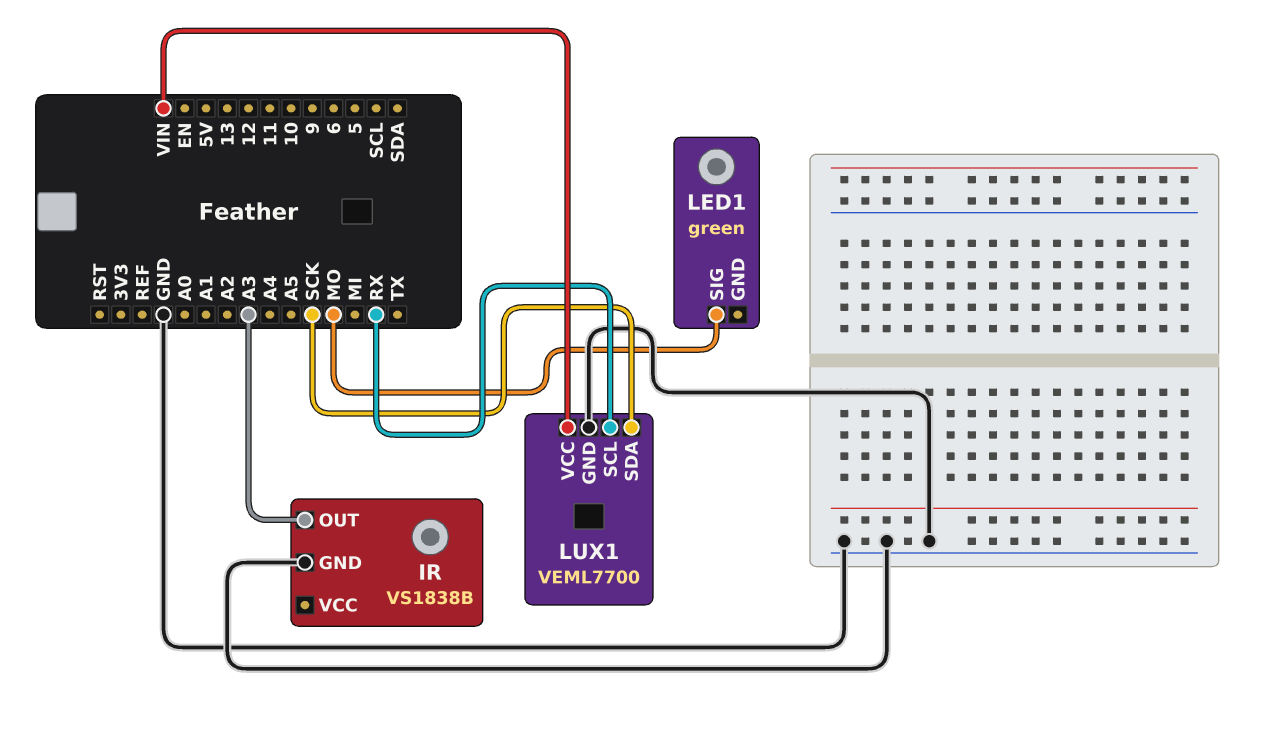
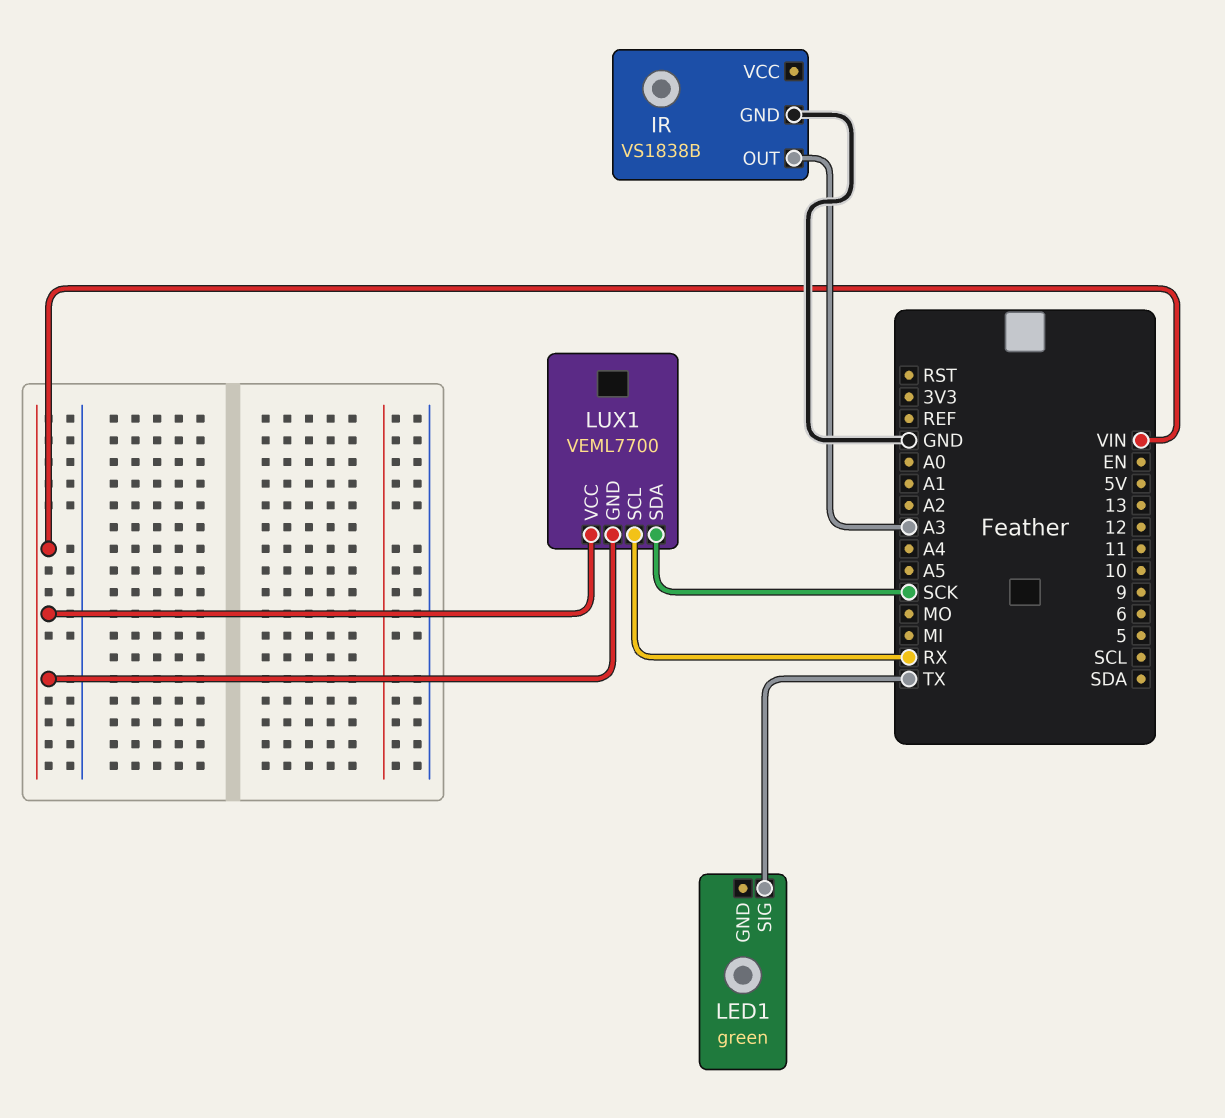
LED1 pin SIG: MO -> TX
LUX1 pin GND: GND -> VIN

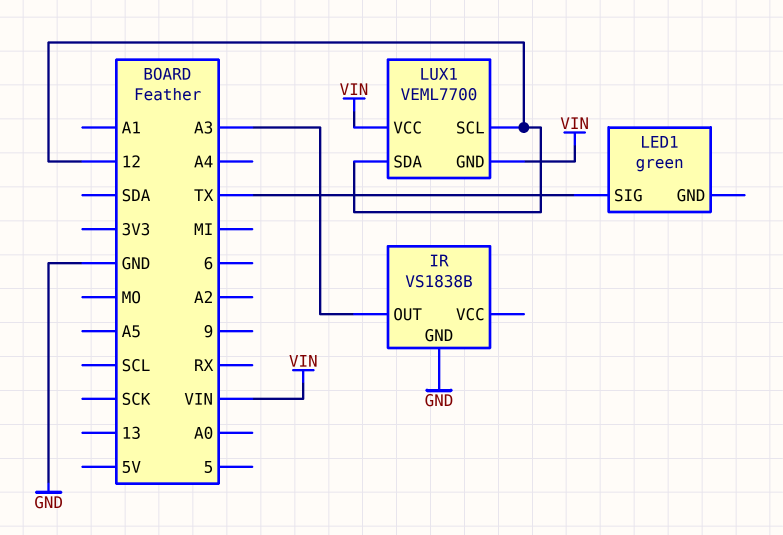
LUX1 pin SCL: RX -> 12
LUX1 pin SDA: SCK -> 12

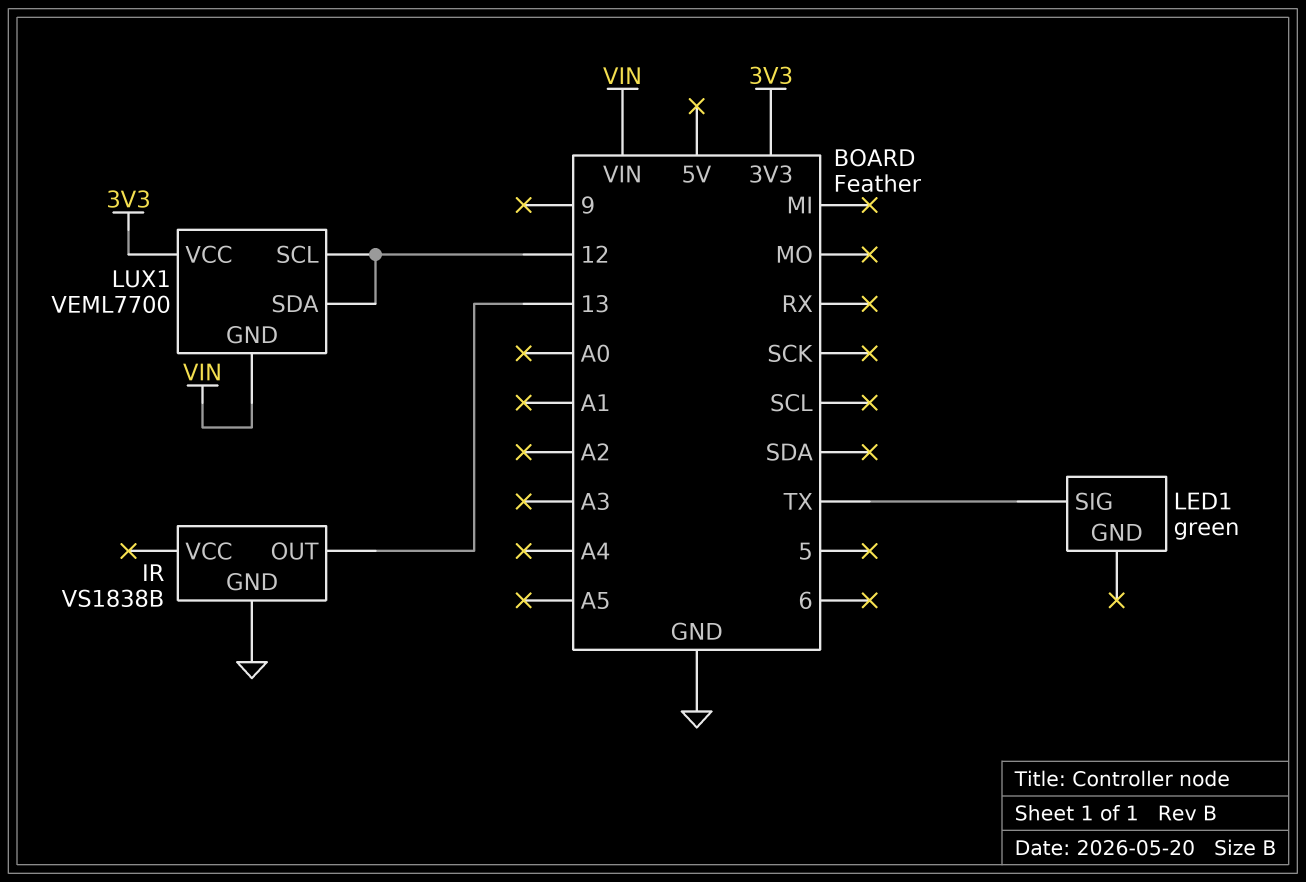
IR pin OUT: A3 -> 13
LUX1 pin VCC: VIN -> 3V3

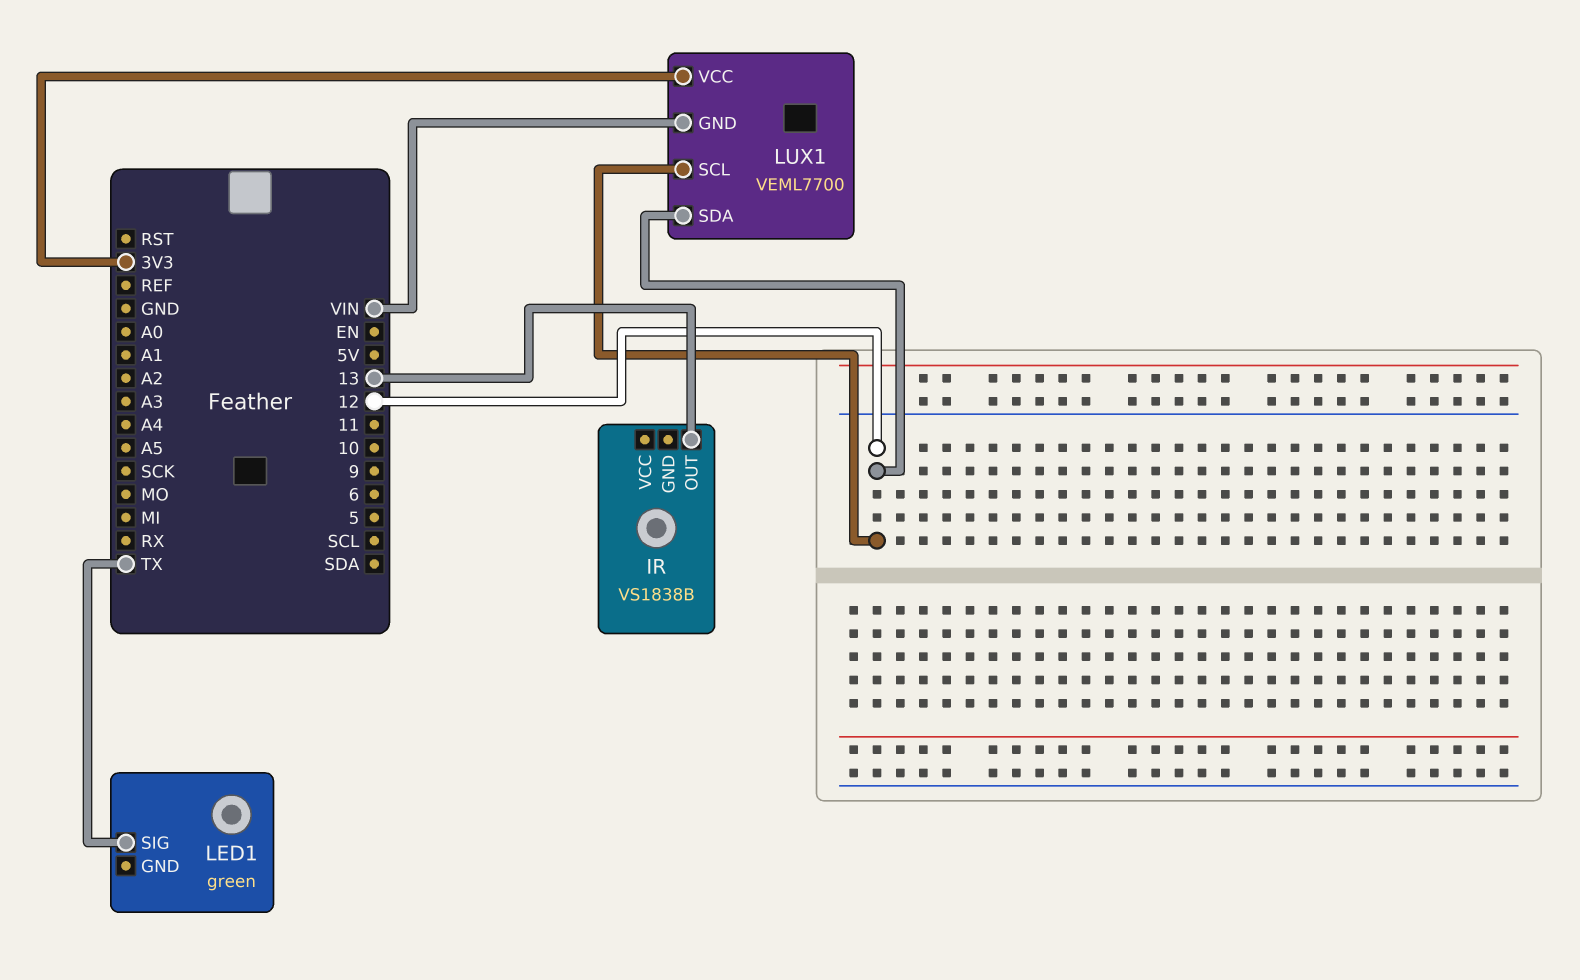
IR pin GND: GND -> none

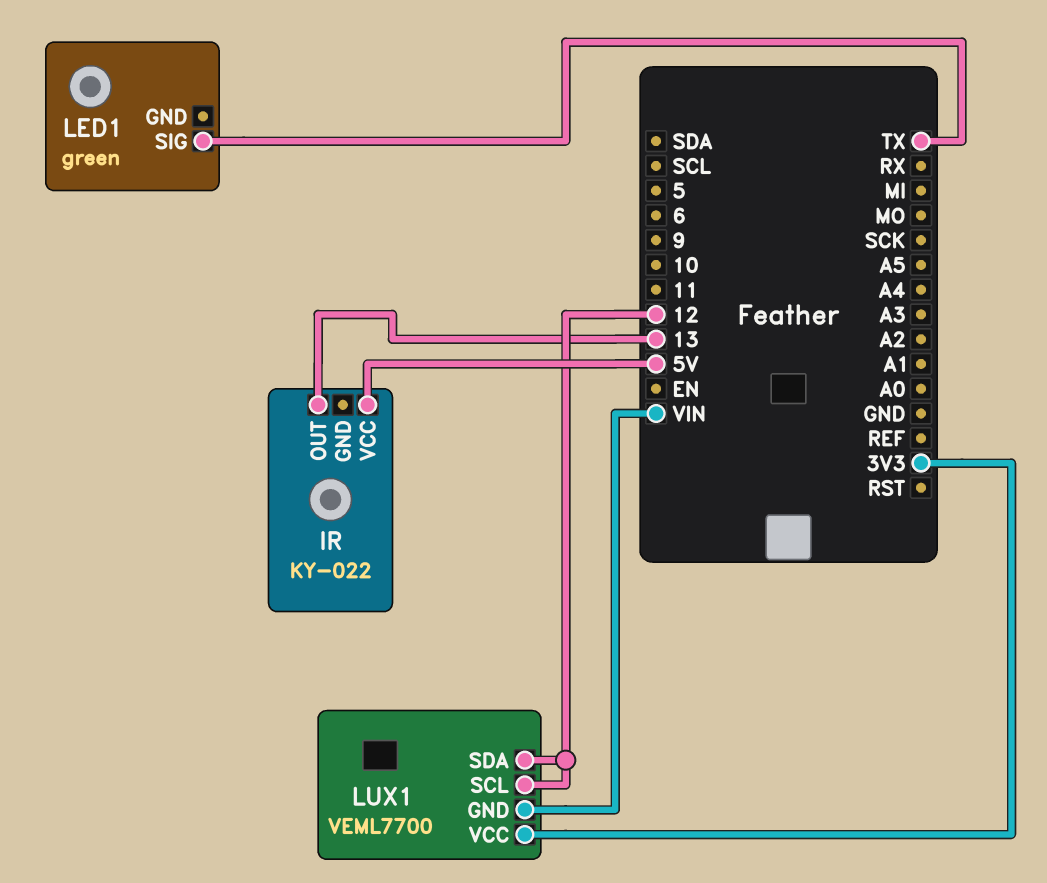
IR: VS1838B -> KY-022
IR pin VCC: none -> 5V

